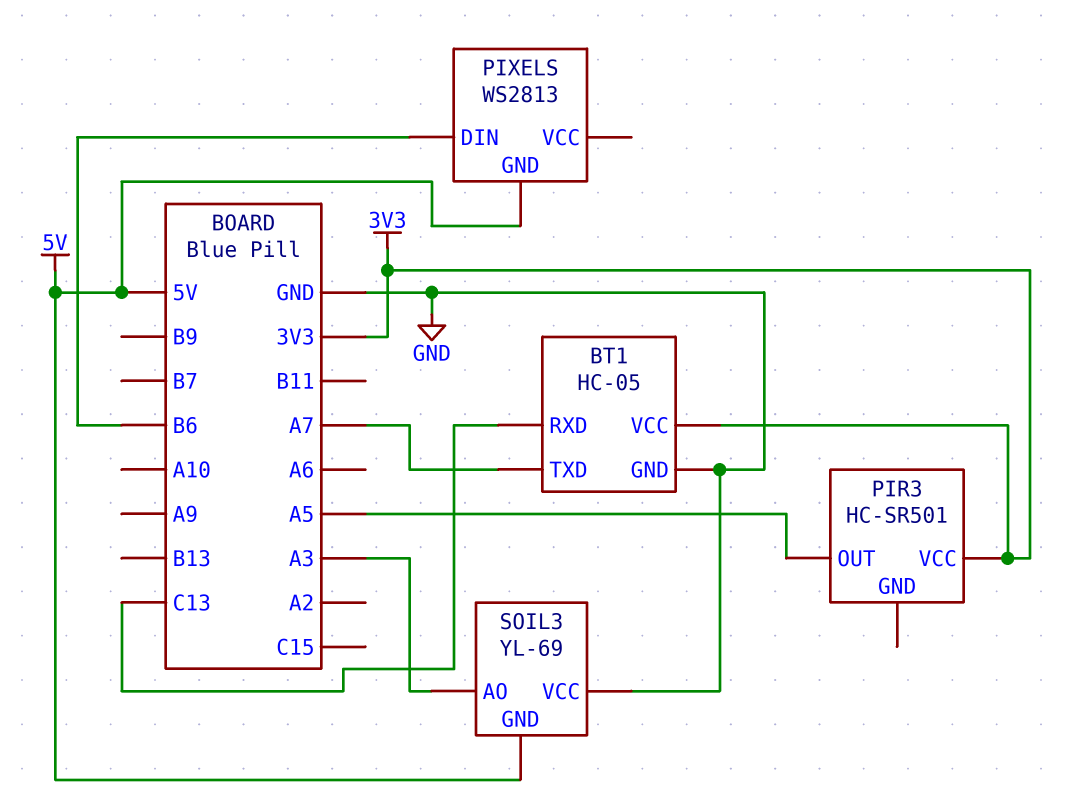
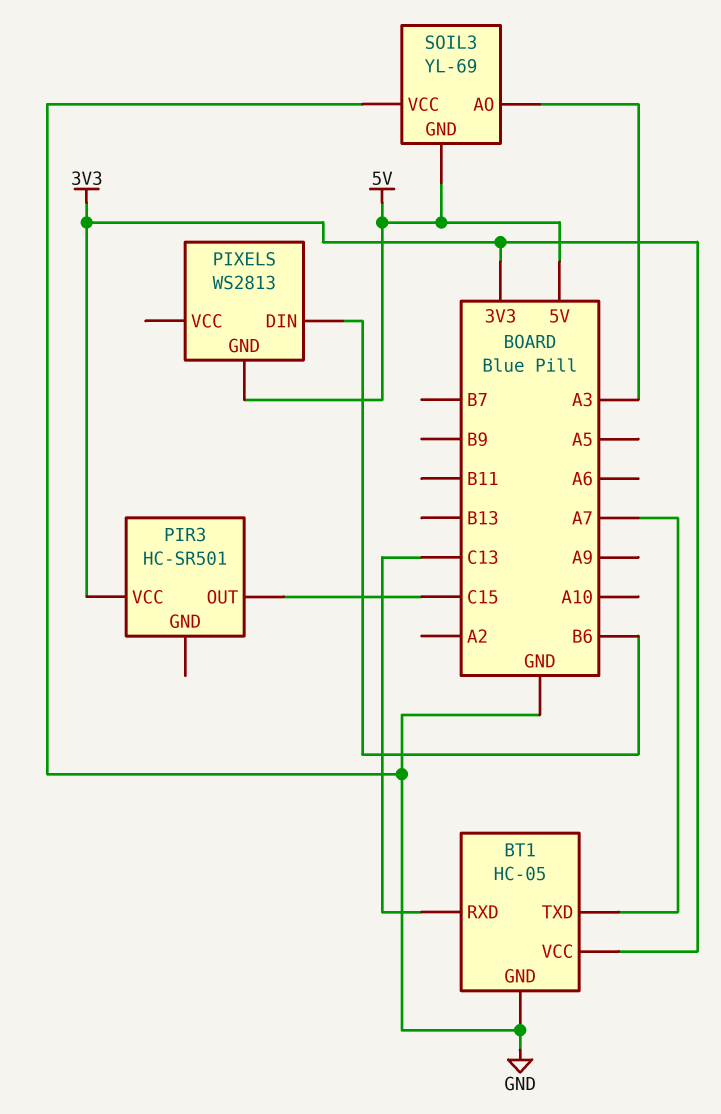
PIR3 pin OUT: A5 -> C15

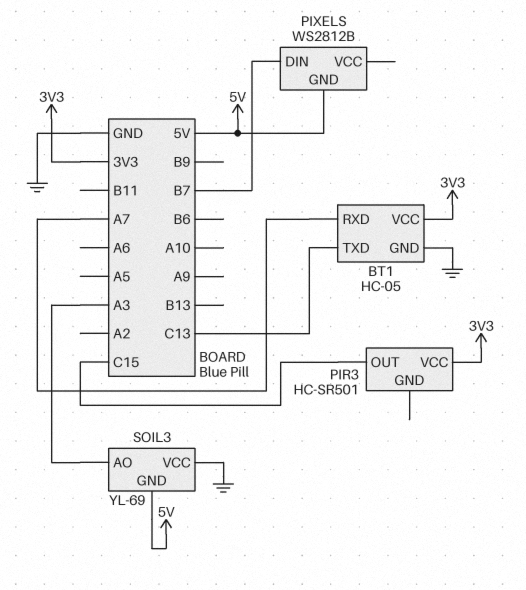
BT1 pin RXD: C13 -> A7
BT1 pin TXD: A7 -> C13
PIXELS: WS2813 -> WS2812B
PIXELS pin DIN: B6 -> B7

